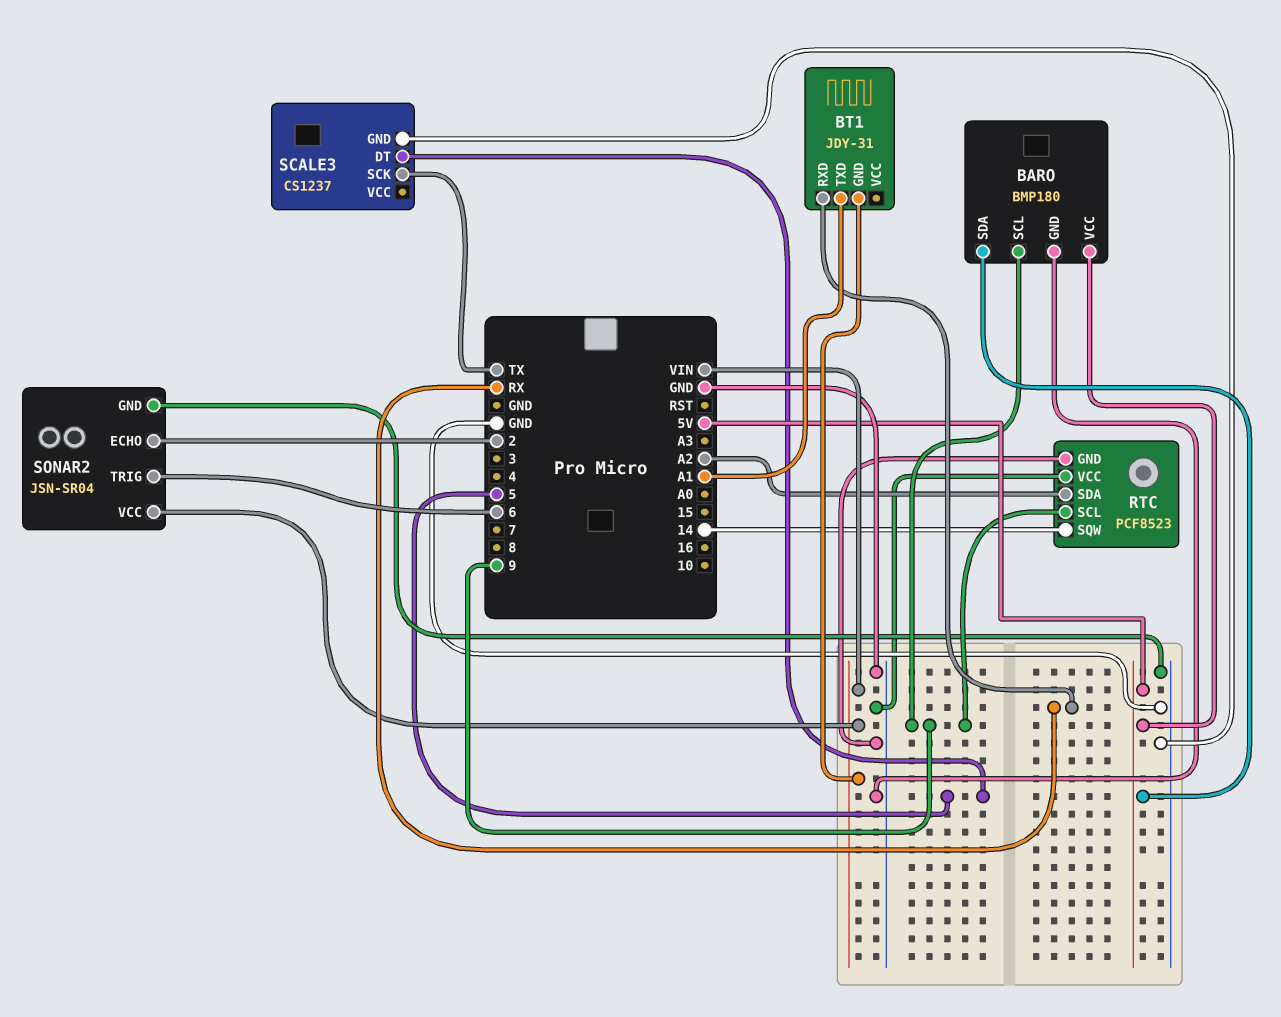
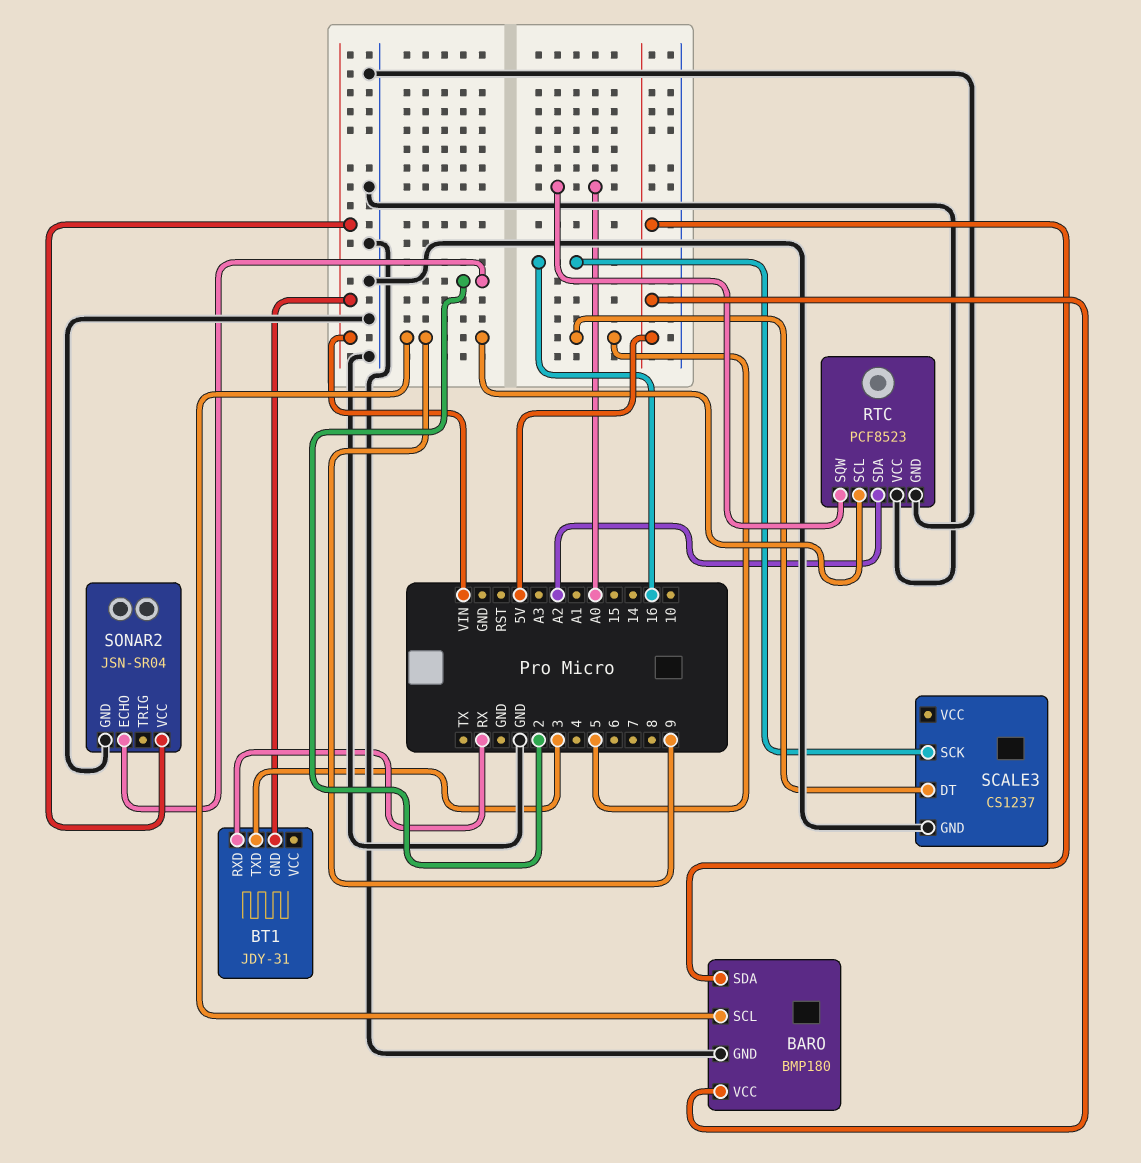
BT1 pin TXD: A1 -> 3
RTC pin SQW: 14 -> A0
SCALE3 pin SCK: TX -> 16
SONAR2 pin TRIG: 6 -> none

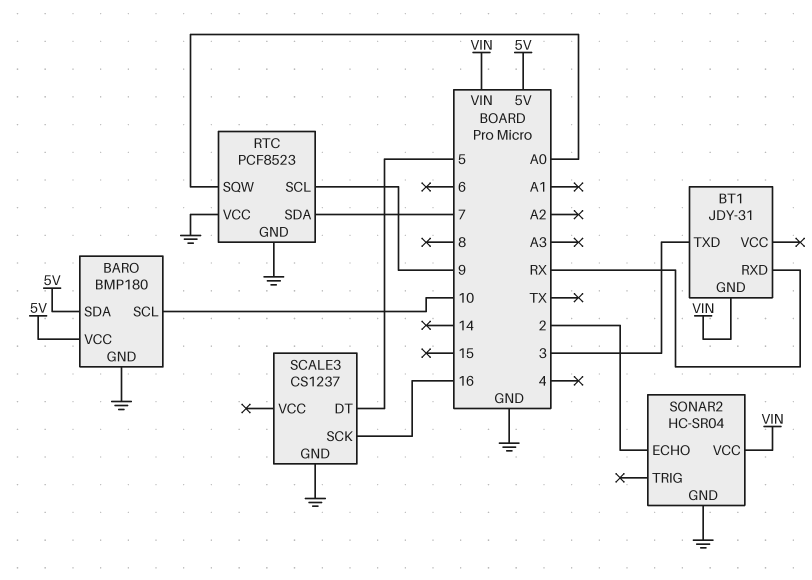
BARO pin SCL: 9 -> 10
RTC pin SDA: A2 -> 7
SONAR2: JSN-SR04 -> HC-SR04

